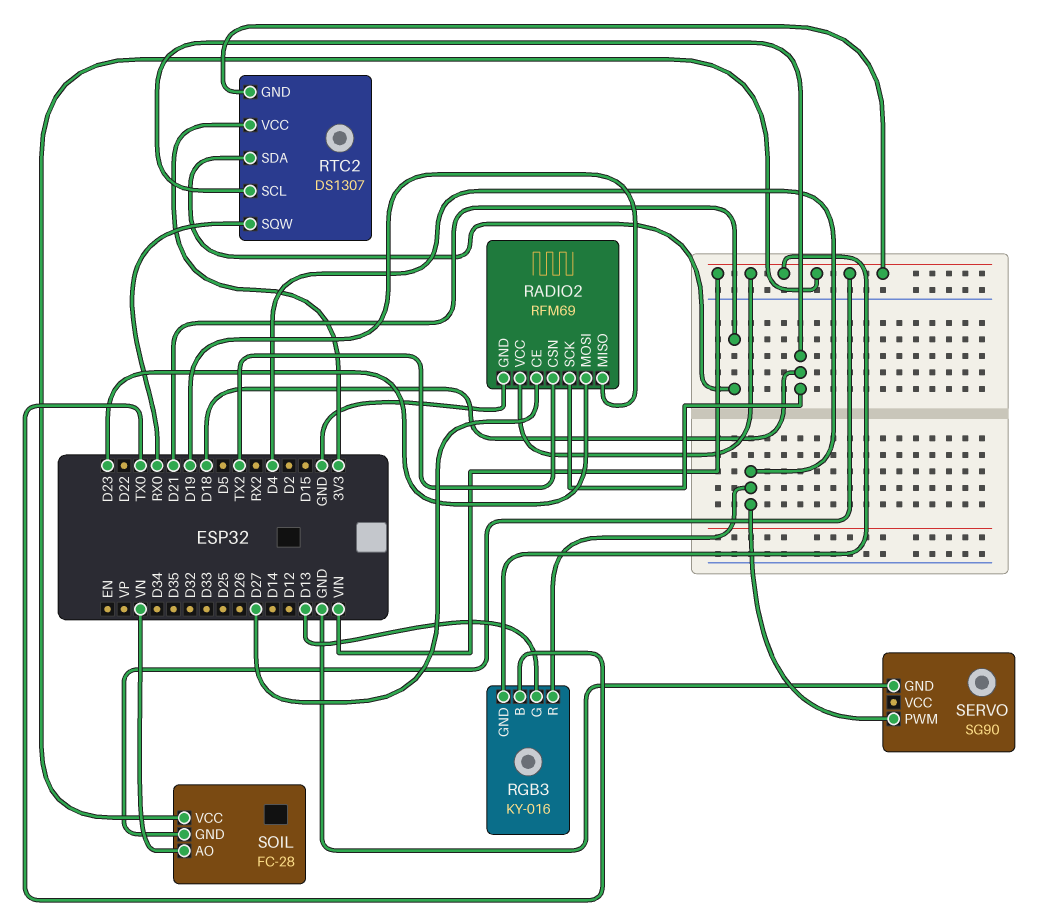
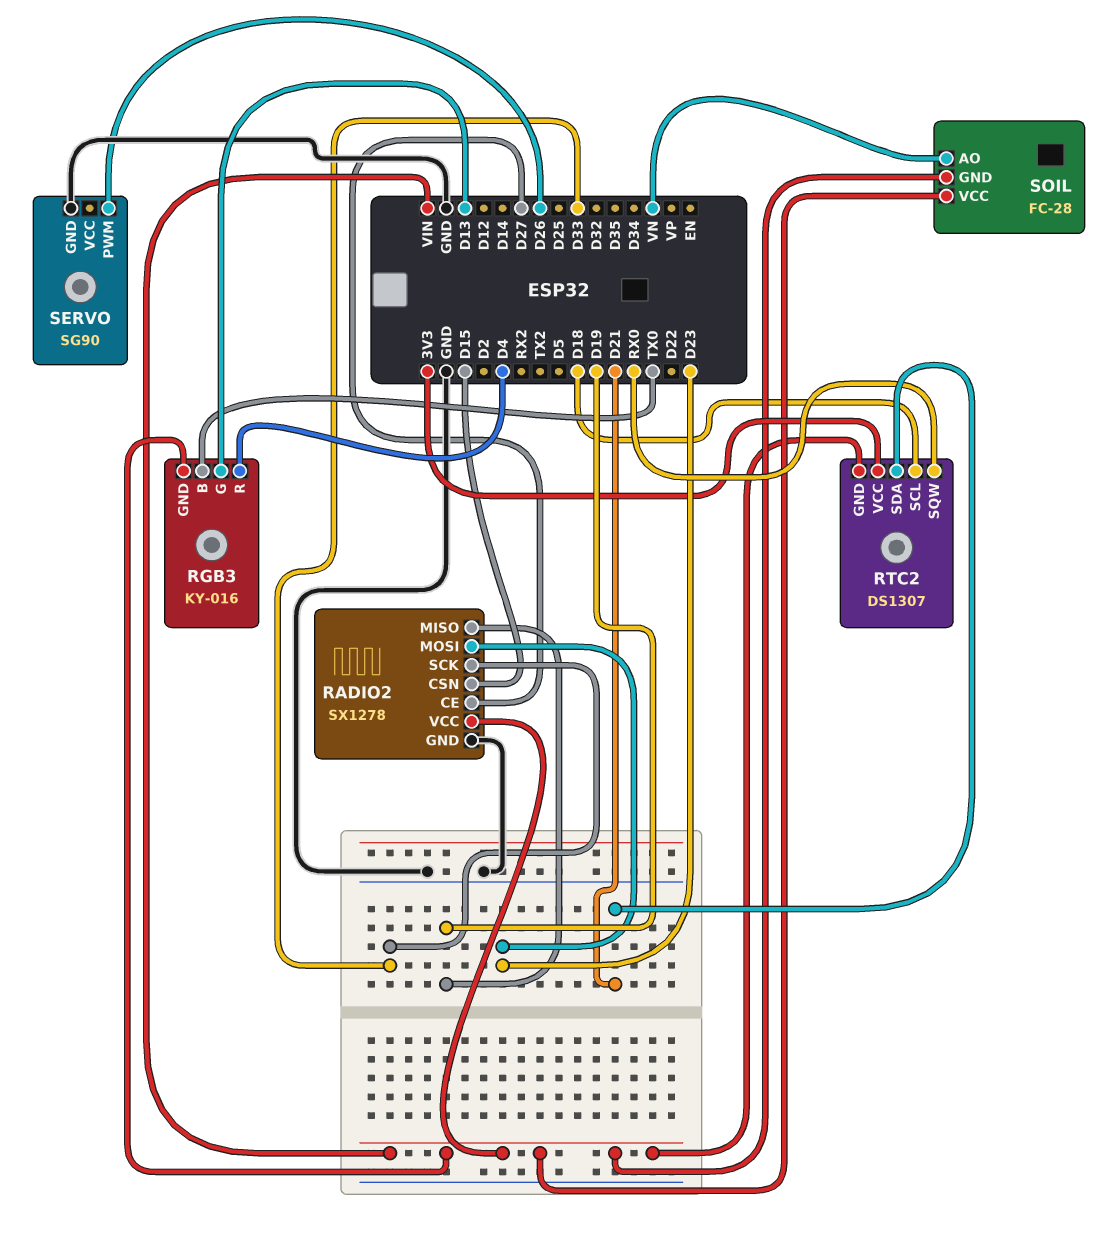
RADIO2: RFM69 -> SX1278
RADIO2 pin CSN: TX2 -> D15
RADIO2 pin SCK: D18 -> D33
SERVO pin PWM: D4 -> D26

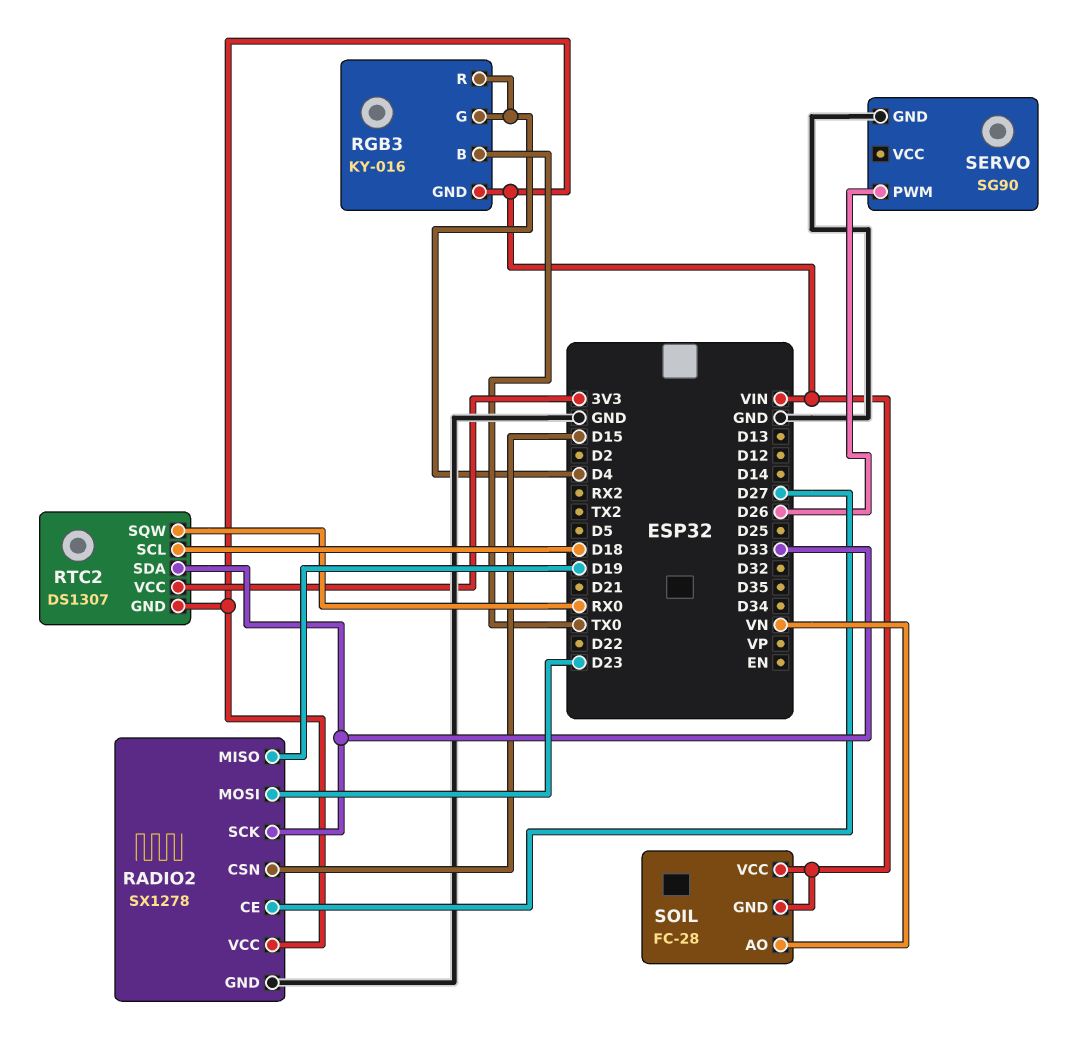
RGB3 pin G: D13 -> D4
RTC2 pin SDA: D21 -> D33

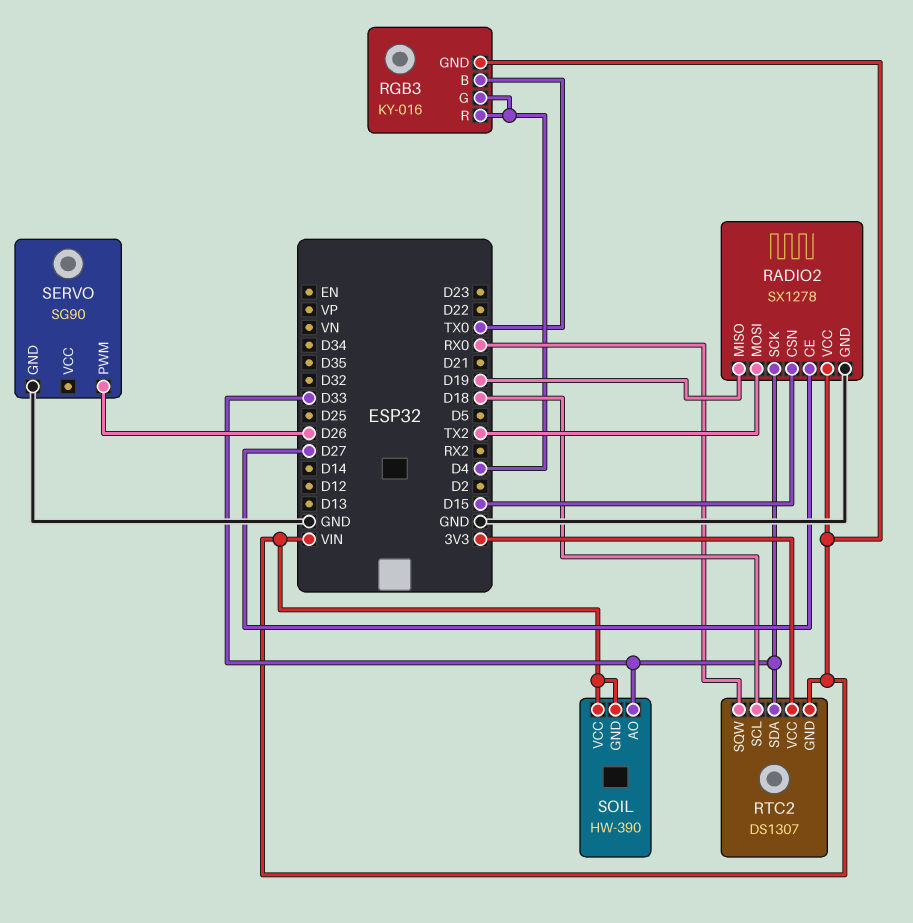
RADIO2 pin MOSI: D23 -> TX2
SOIL: FC-28 -> HW-390
SOIL pin AO: VN -> D33

